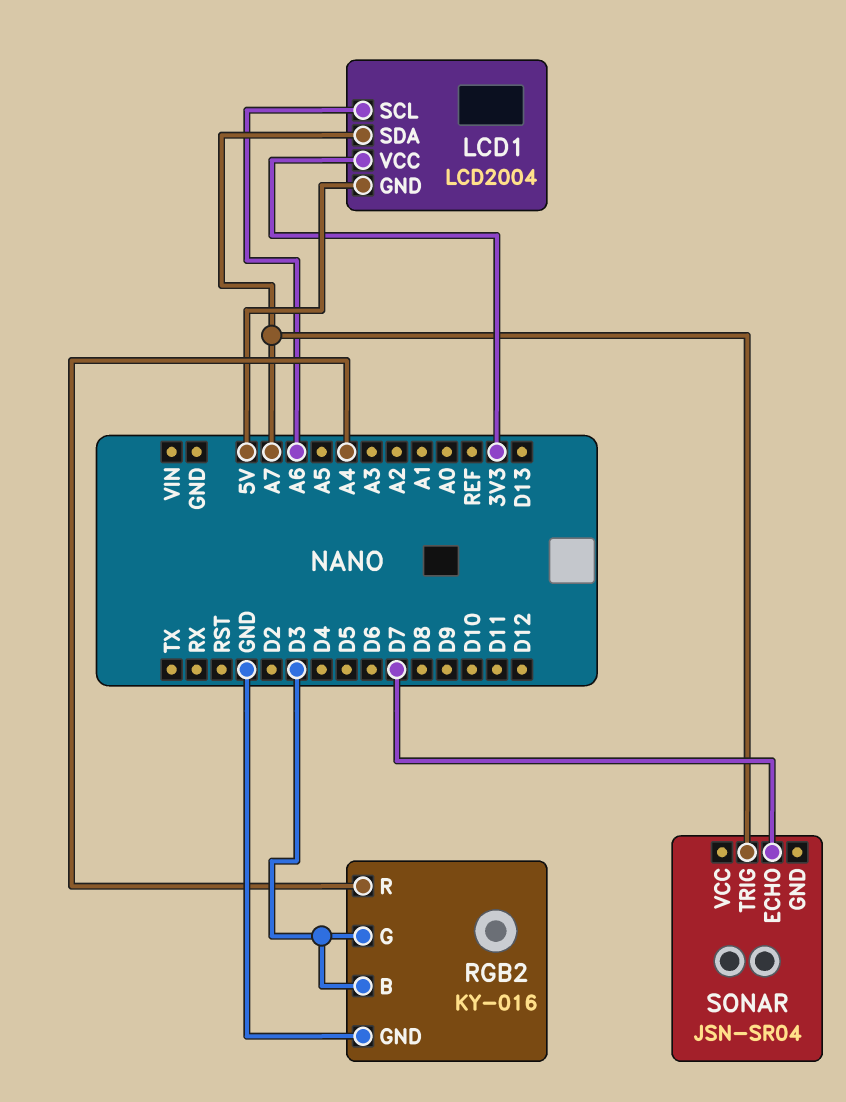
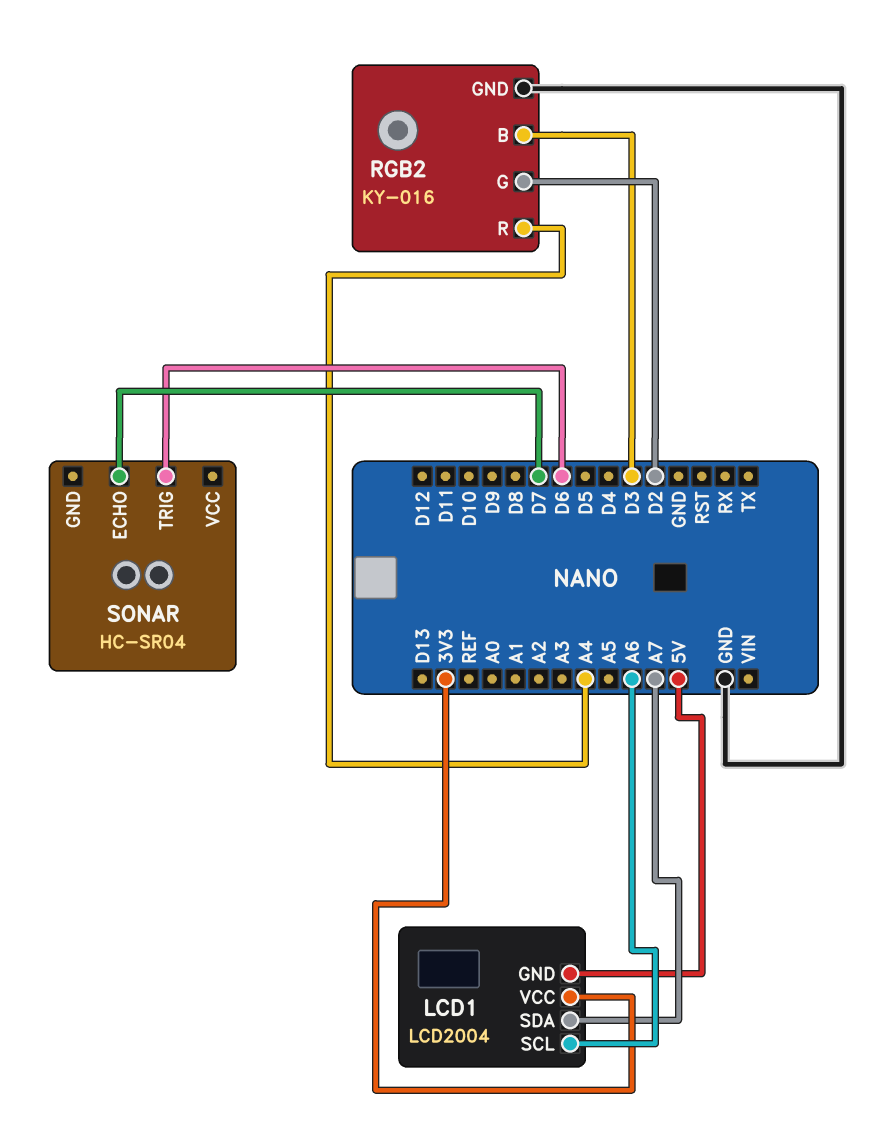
RGB2 pin G: D3 -> D2
SONAR: JSN-SR04 -> HC-SR04
SONAR pin TRIG: A7 -> D6

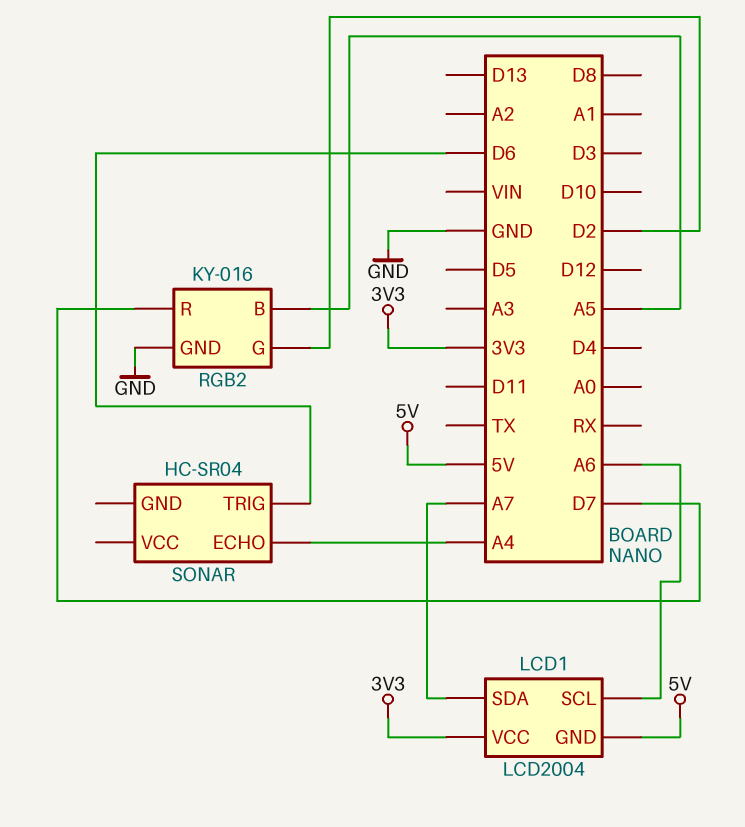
RGB2 pin B: D3 -> A5
RGB2 pin R: A4 -> D7
SONAR pin ECHO: D7 -> A4

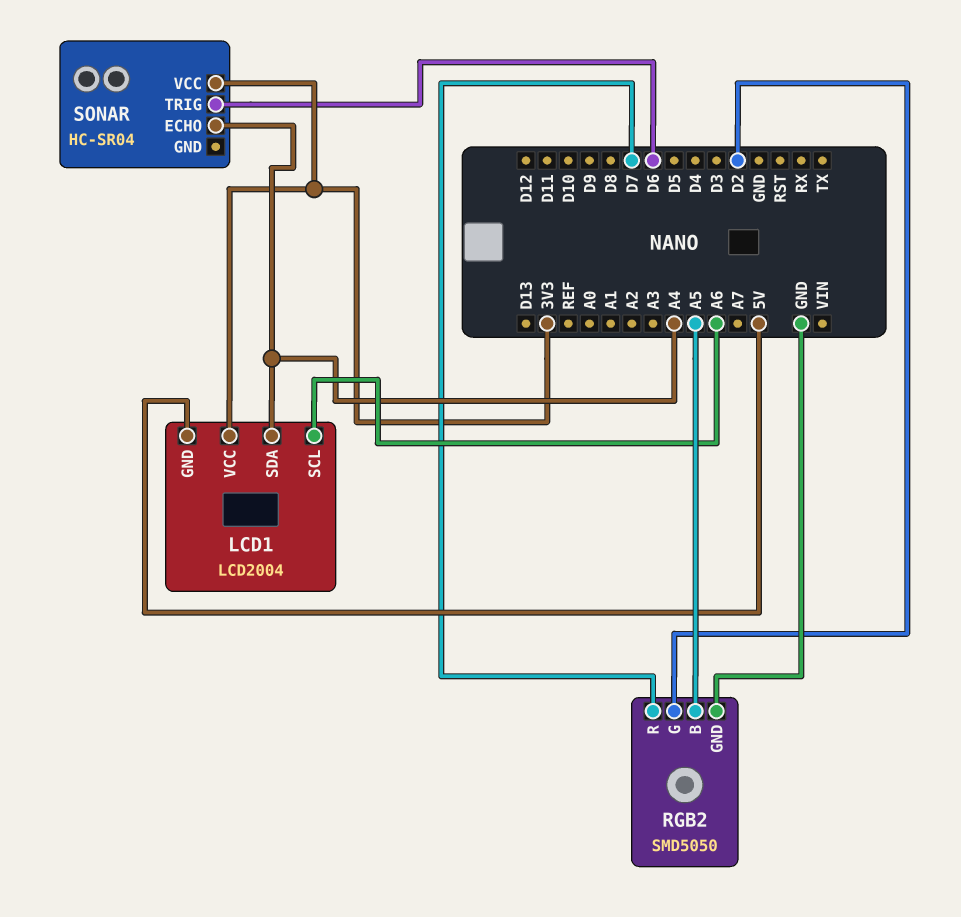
LCD1 pin SDA: A7 -> A4
RGB2: KY-016 -> SMD5050
SONAR pin VCC: none -> 3V3

